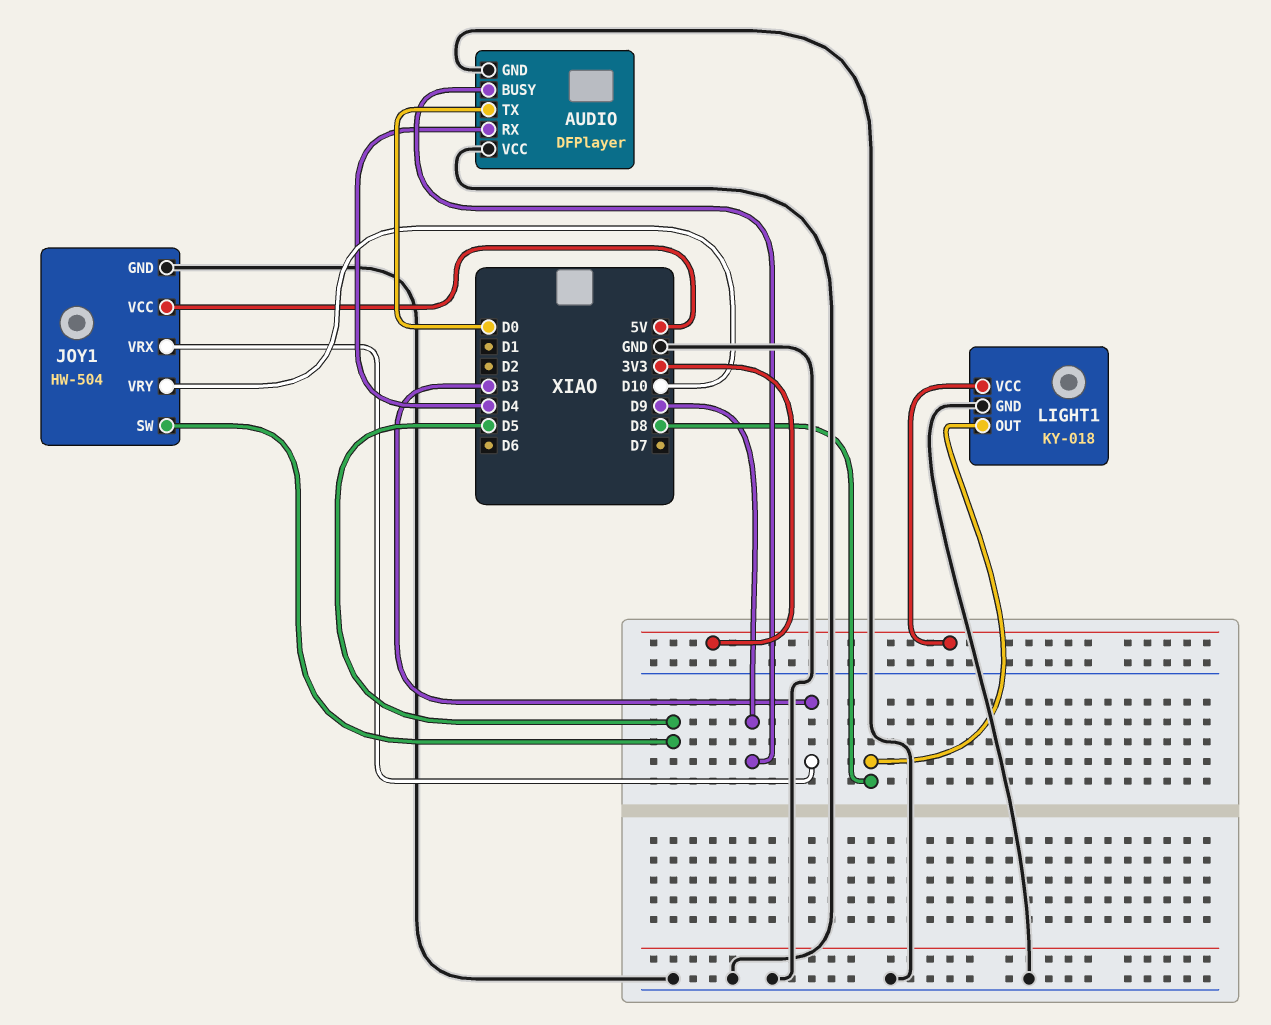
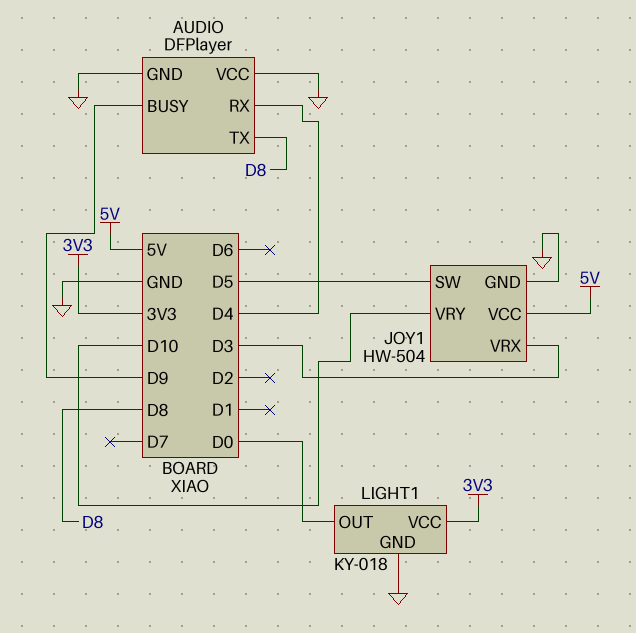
AUDIO pin TX: D0 -> D8
LIGHT1 pin OUT: D8 -> D0

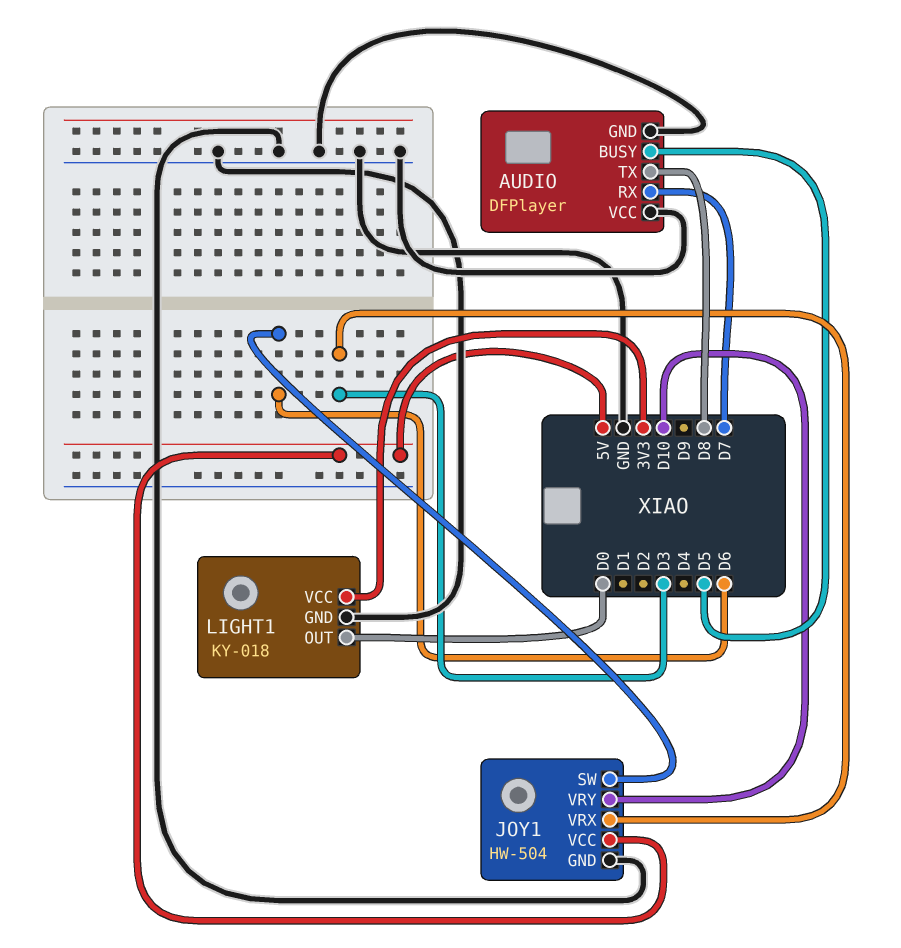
AUDIO pin BUSY: D9 -> D5
AUDIO pin RX: D4 -> D7
JOY1 pin SW: D5 -> D6

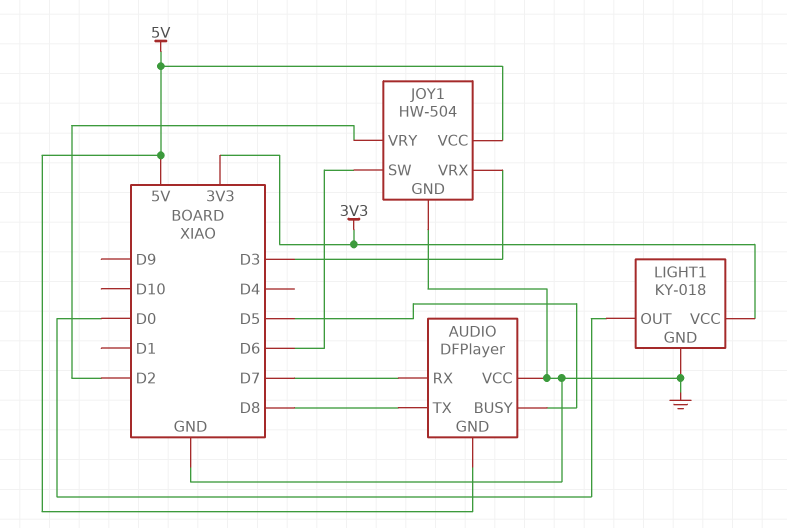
AUDIO pin GND: GND -> 5V
JOY1 pin VRY: D10 -> D2

